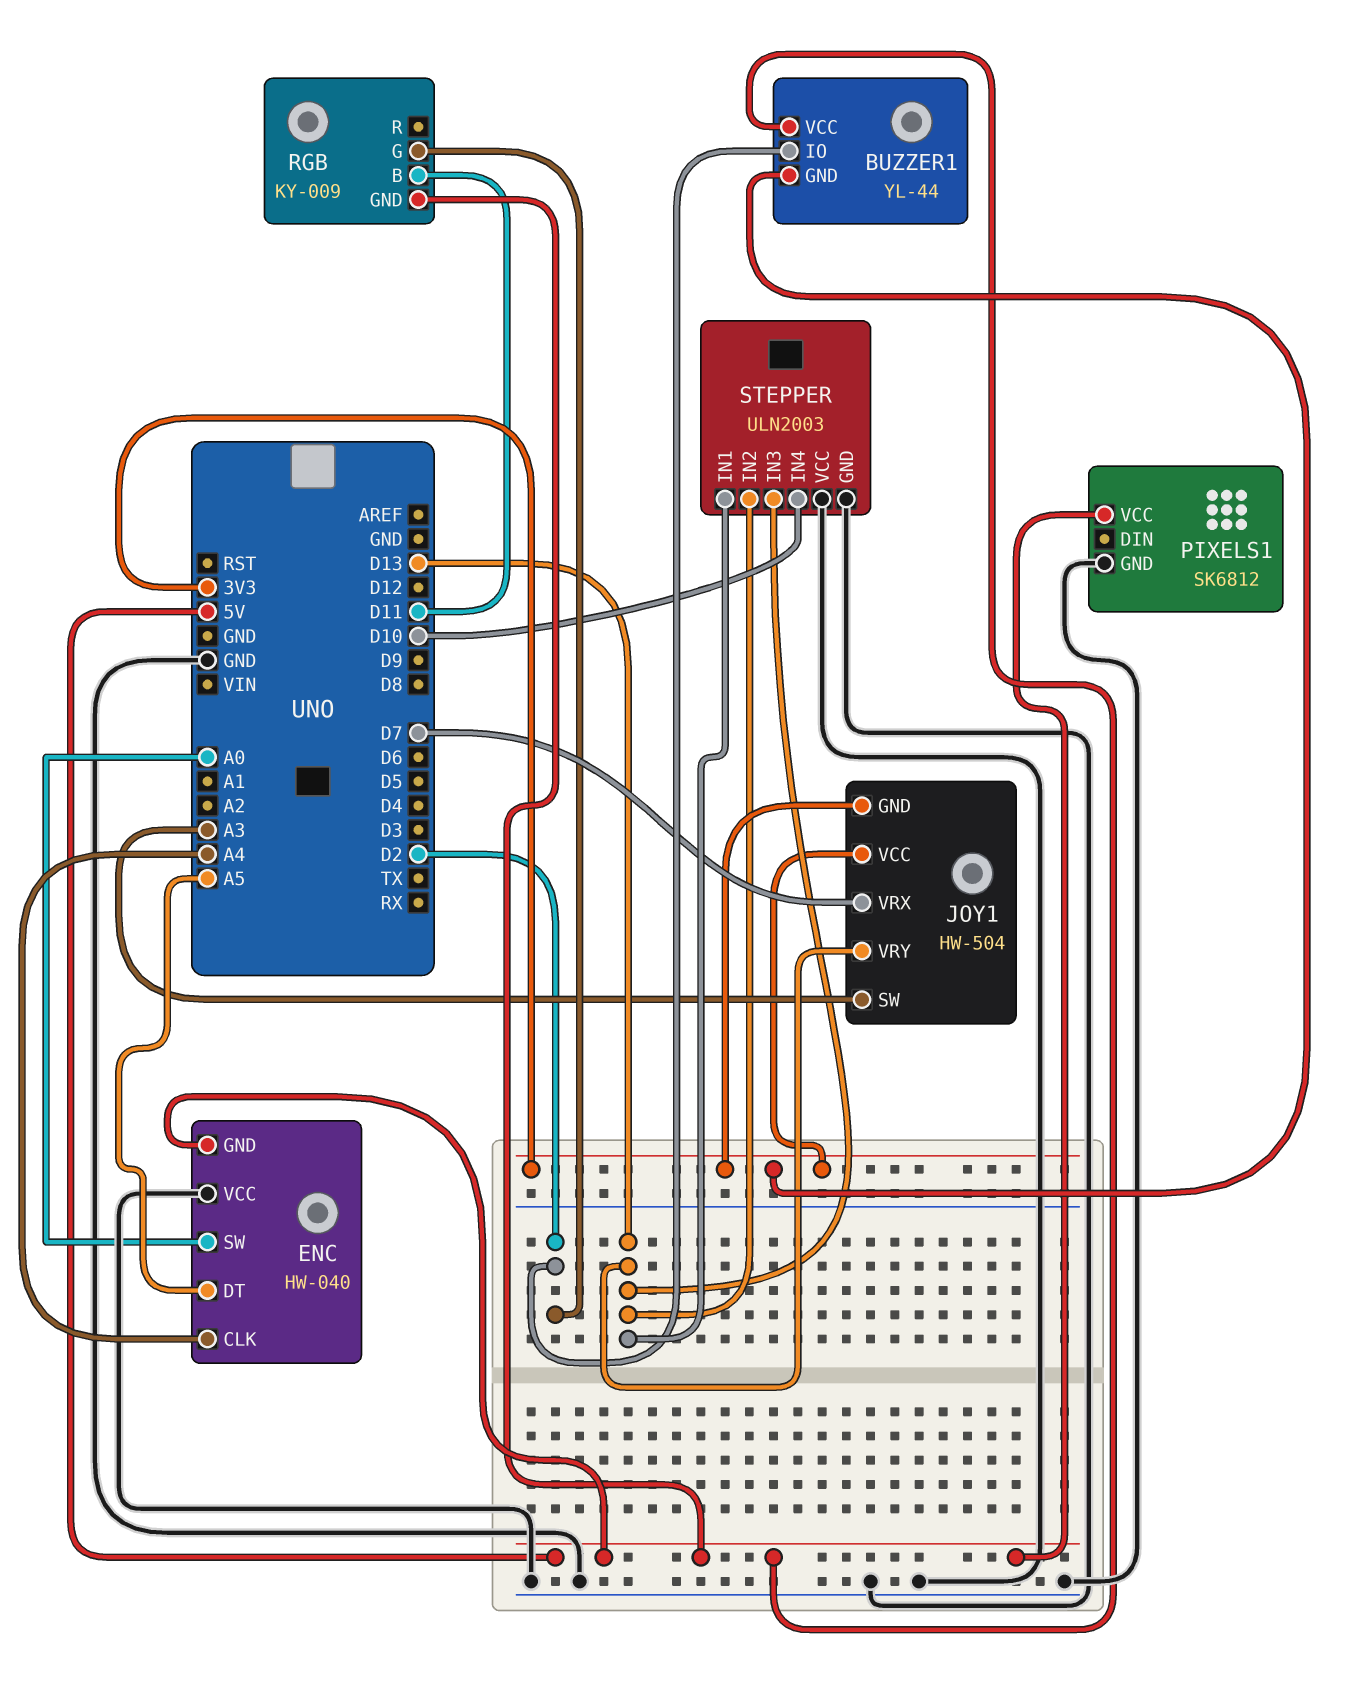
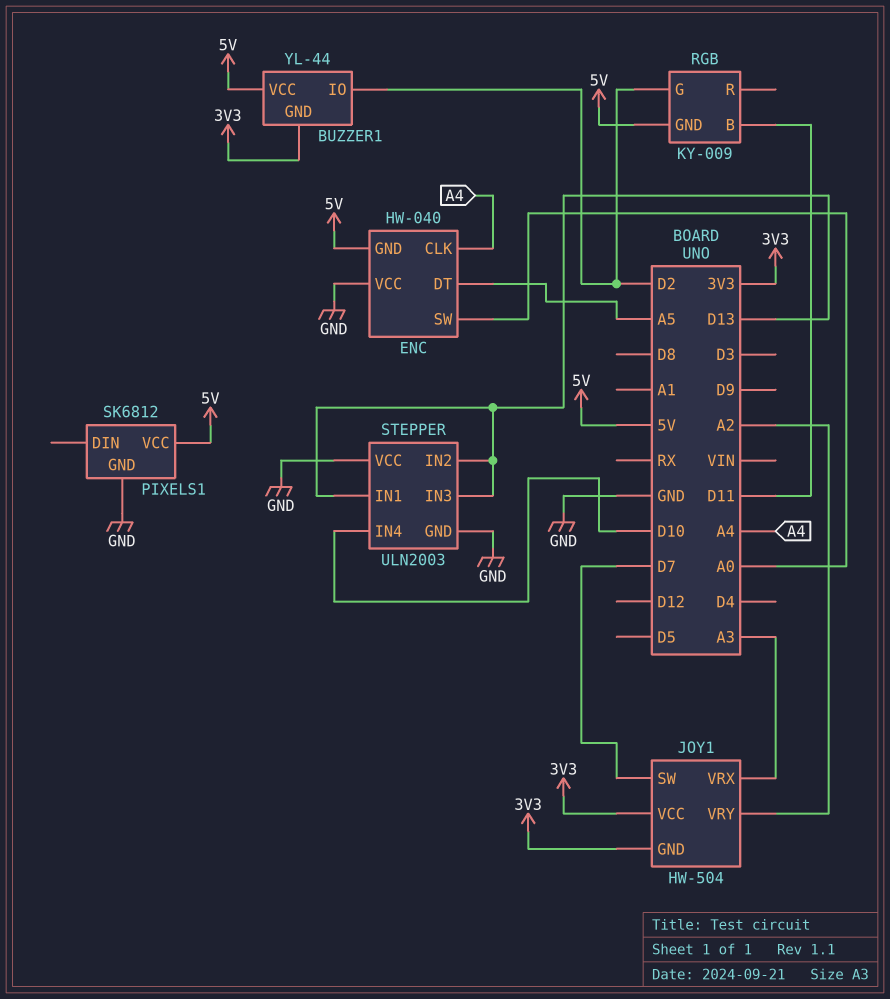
JOY1 pin SW: A3 -> D7
JOY1 pin VRX: D7 -> A3
JOY1 pin VRY: D13 -> A2

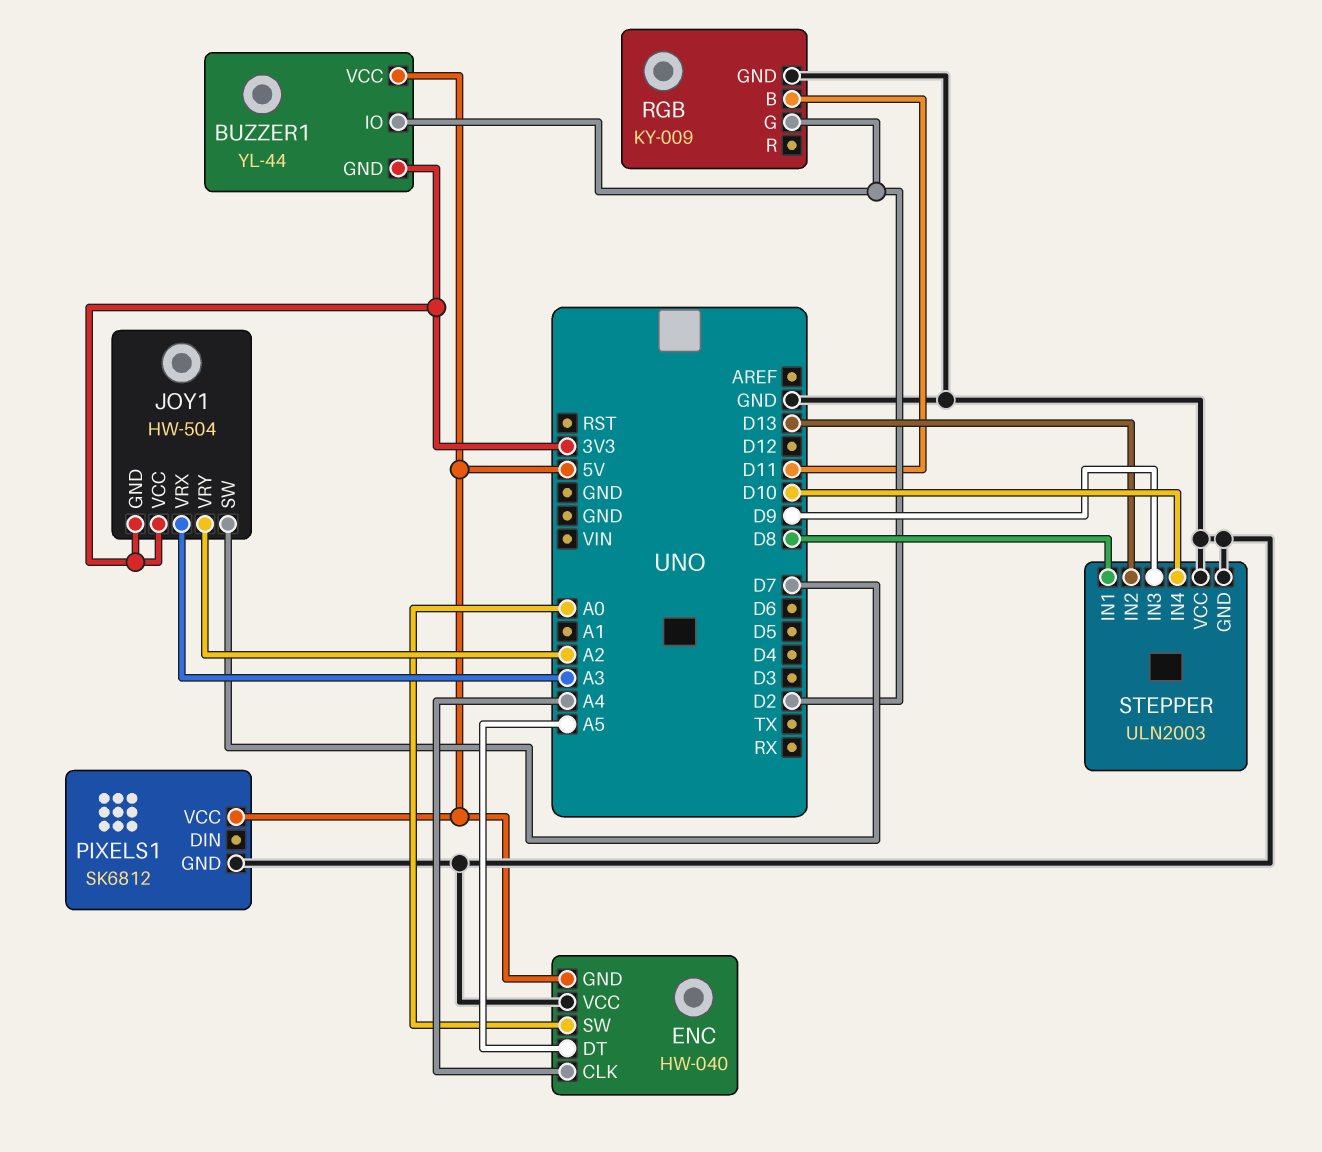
RGB pin GND: 5V -> GND
STEPPER pin IN1: D13 -> D8
STEPPER pin IN3: D13 -> D9

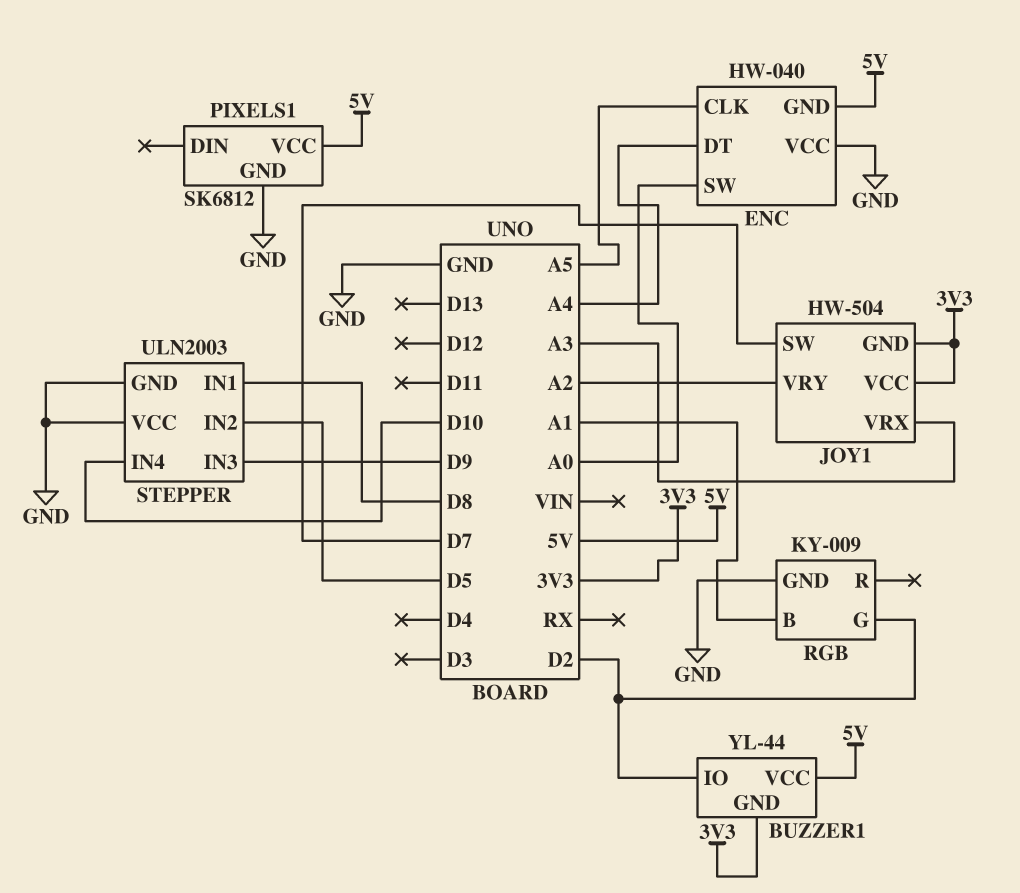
ENC pin CLK: A4 -> A5
ENC pin DT: A5 -> A4
RGB pin B: D11 -> A1
STEPPER pin IN2: D13 -> D5

